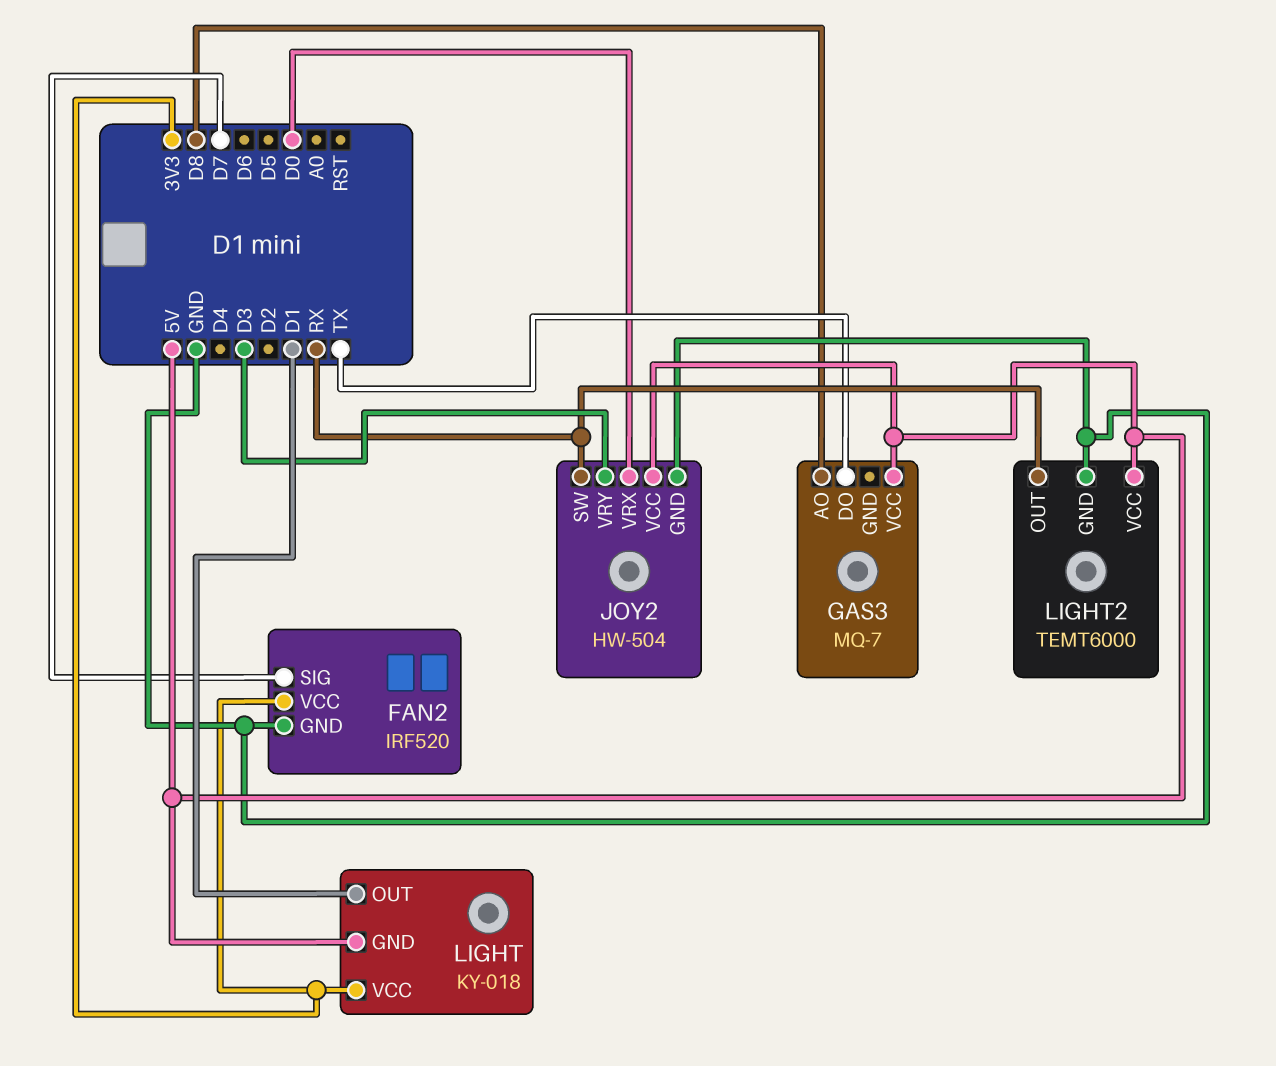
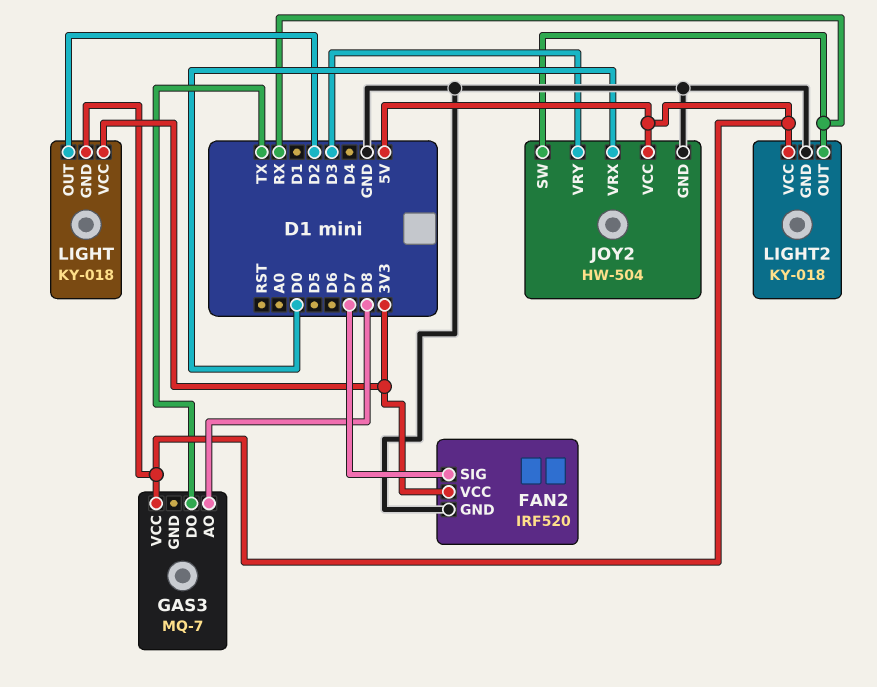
LIGHT pin OUT: D1 -> D2
LIGHT2: TEMT6000 -> KY-018

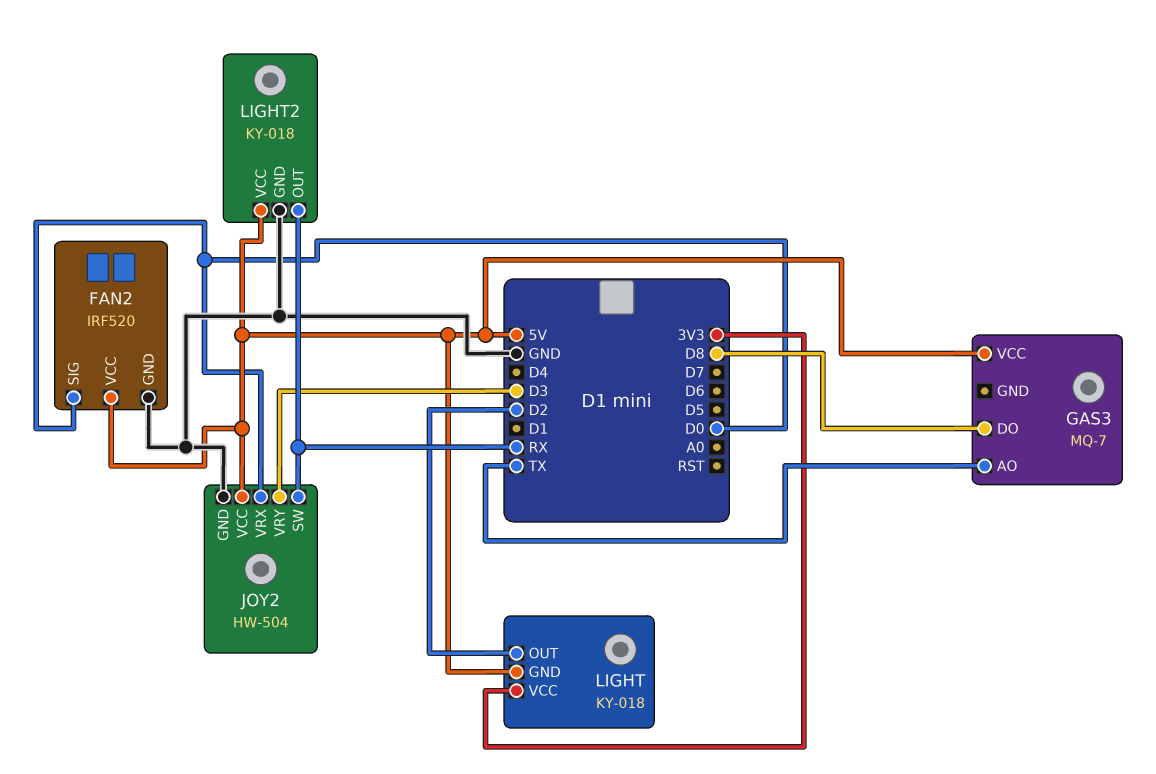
FAN2 pin SIG: D7 -> D0
FAN2 pin VCC: 3V3 -> 5V
GAS3 pin AO: D8 -> TX
GAS3 pin DO: TX -> D8

